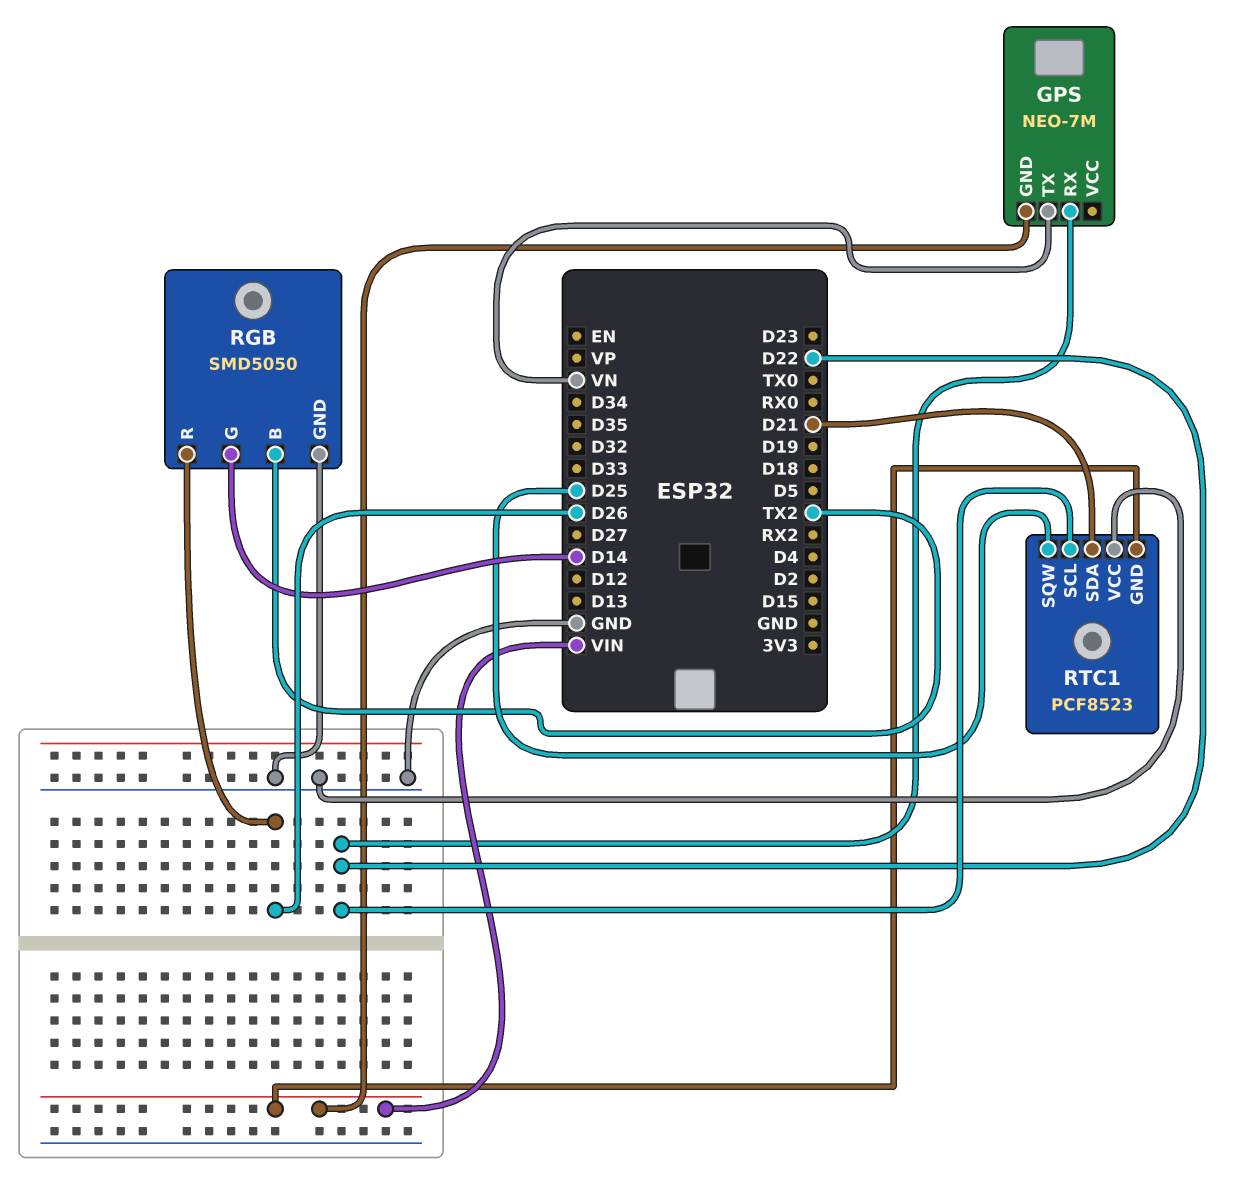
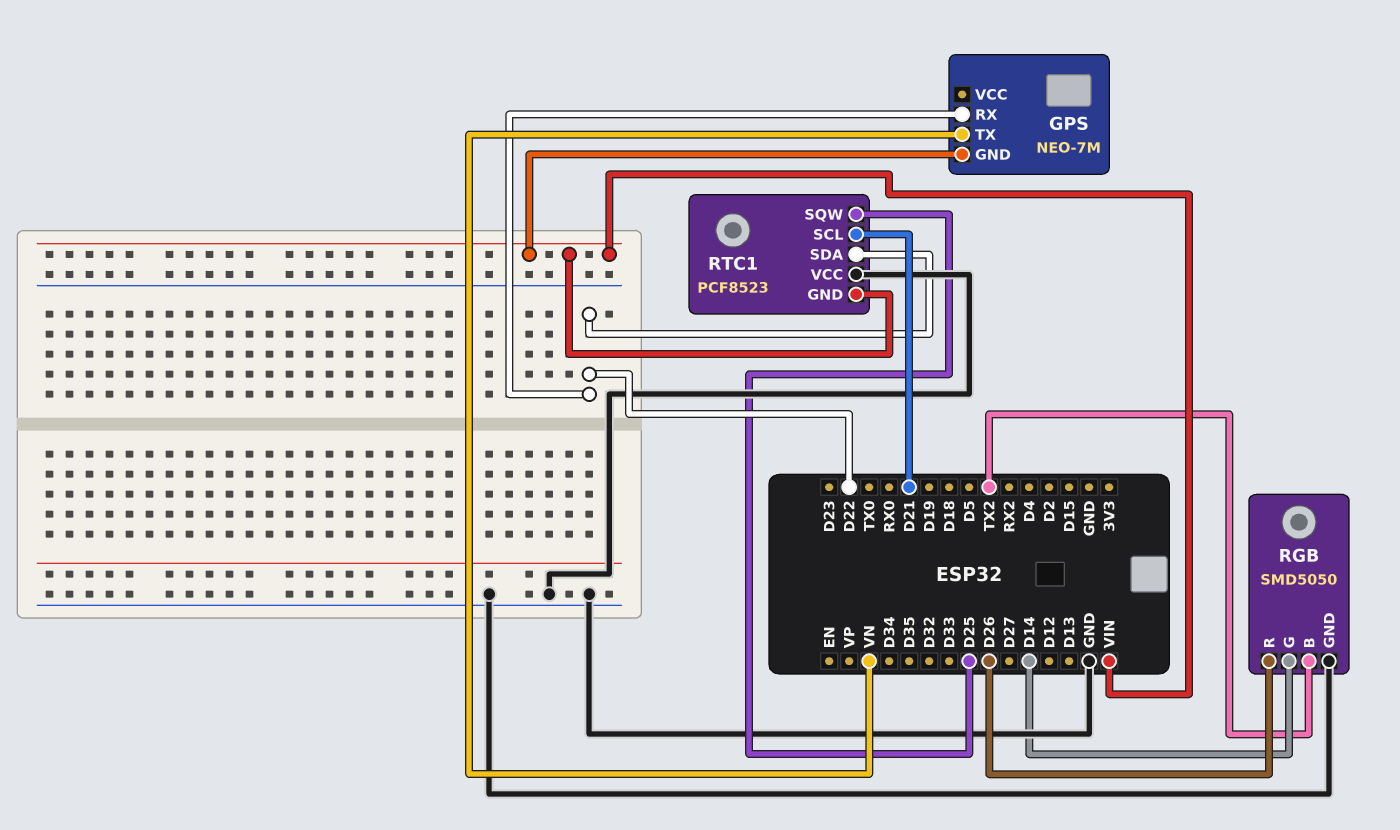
RTC1 pin SCL: D22 -> D21
RTC1 pin SDA: D21 -> D22

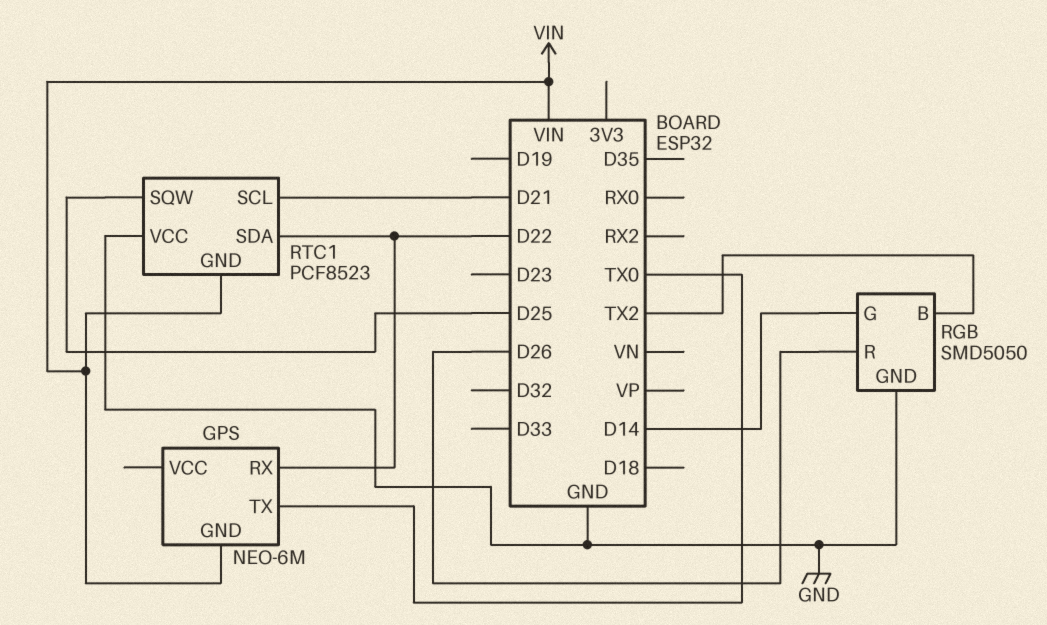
GPS: NEO-7M -> NEO-6M
GPS pin TX: VN -> TX0

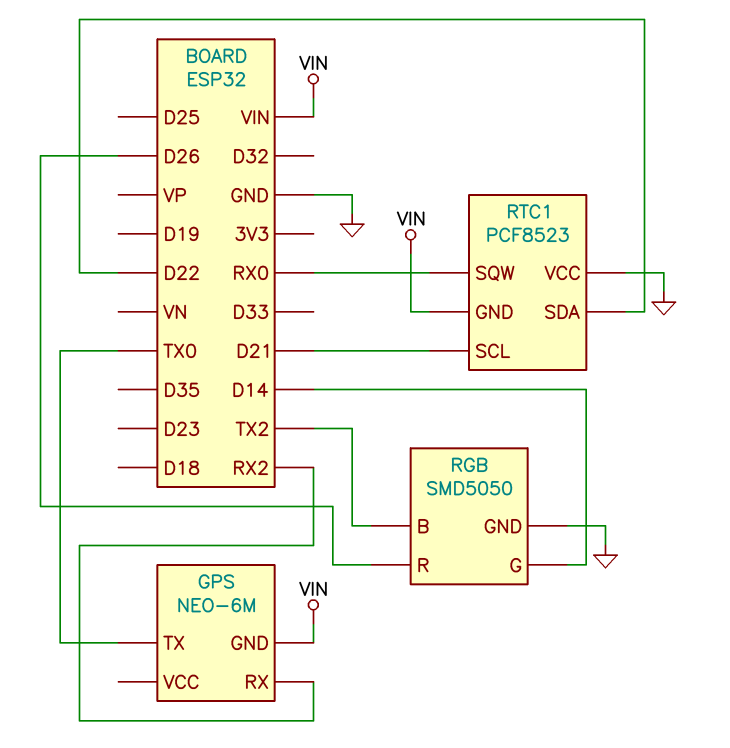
GPS pin RX: D22 -> RX2
RTC1 pin SQW: D25 -> RX0

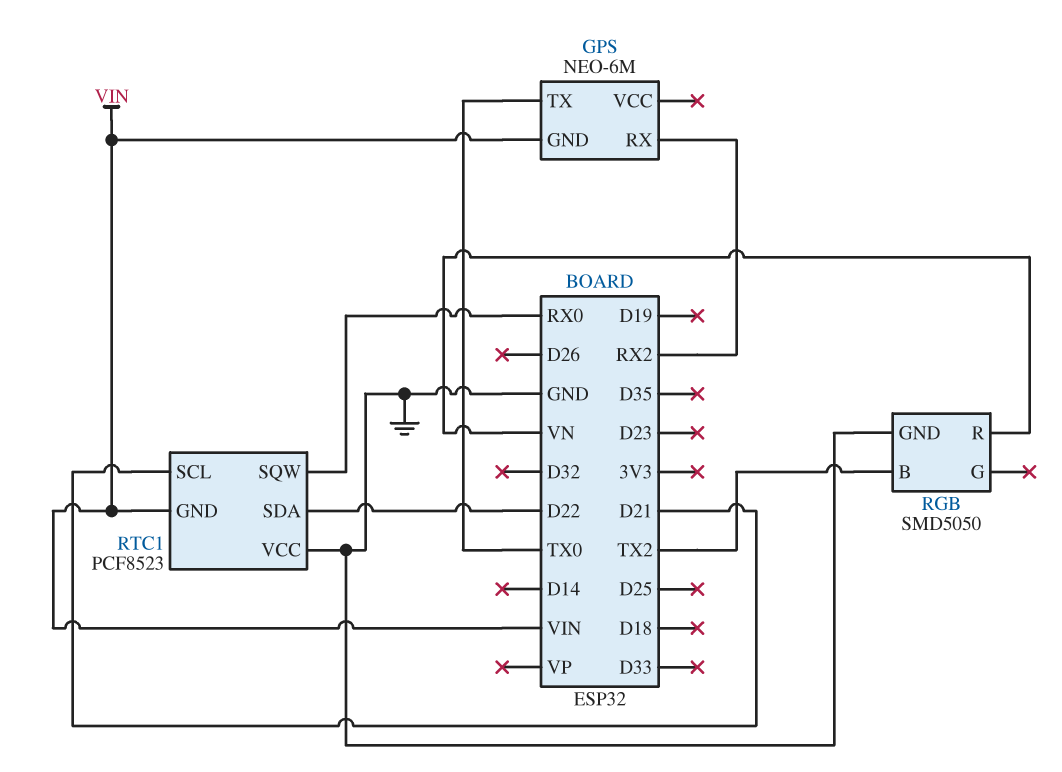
RGB pin G: D14 -> none
RGB pin R: D26 -> VN

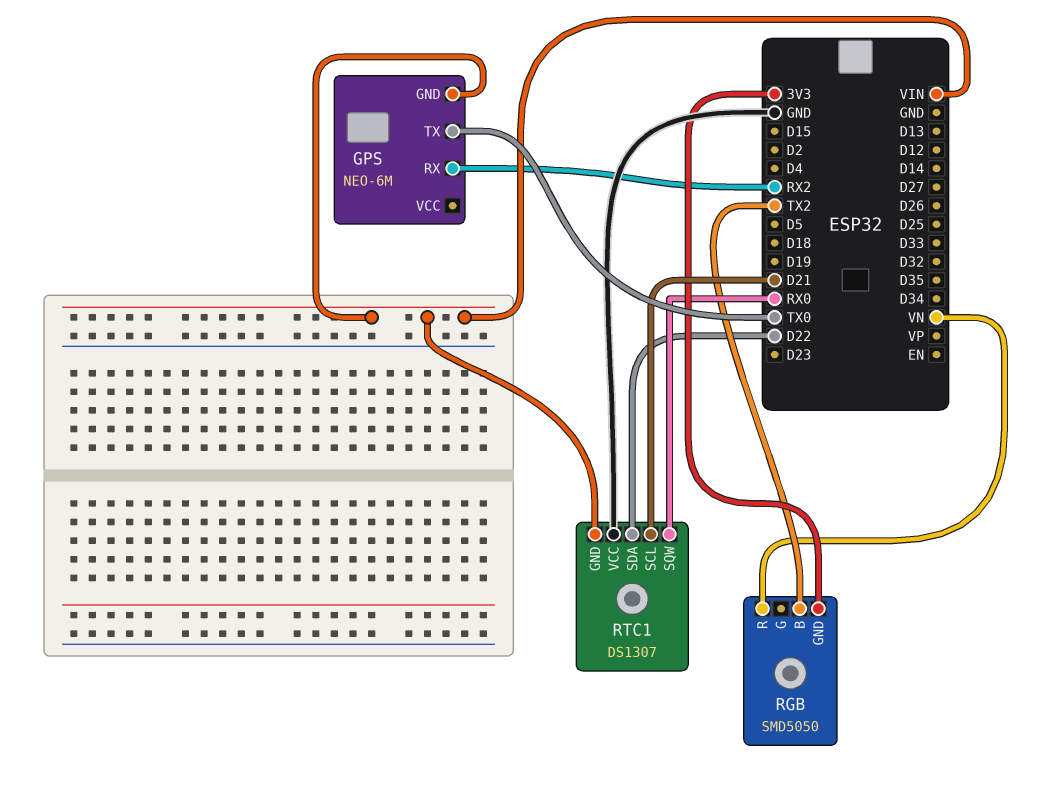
RGB pin GND: GND -> 3V3
RTC1: PCF8523 -> DS1307

